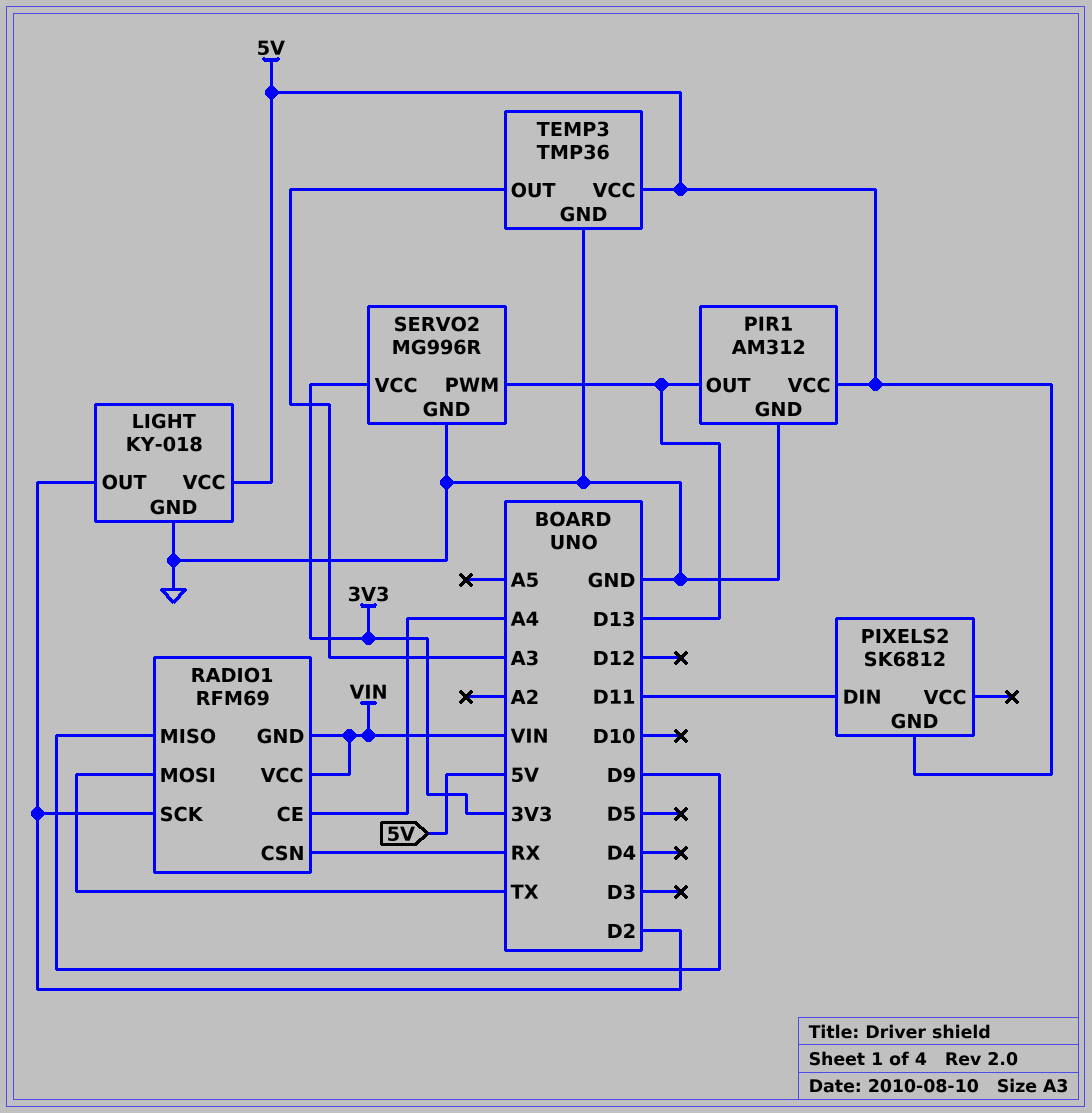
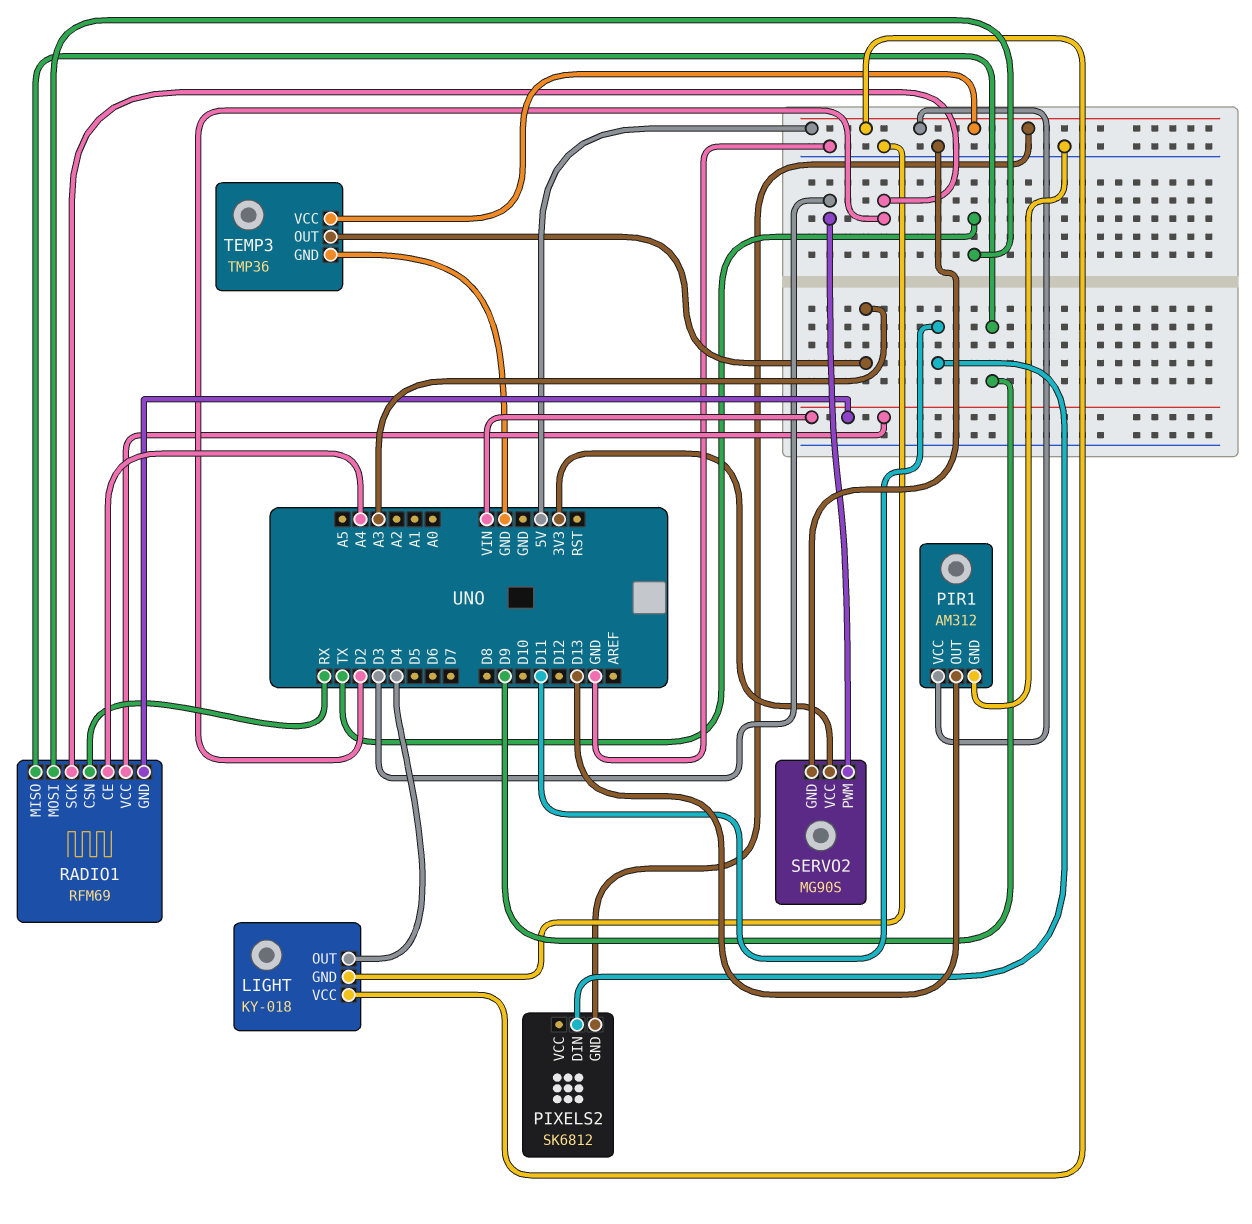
LIGHT pin OUT: D2 -> D4
SERVO2: MG996R -> MG90S
SERVO2 pin PWM: D13 -> D3

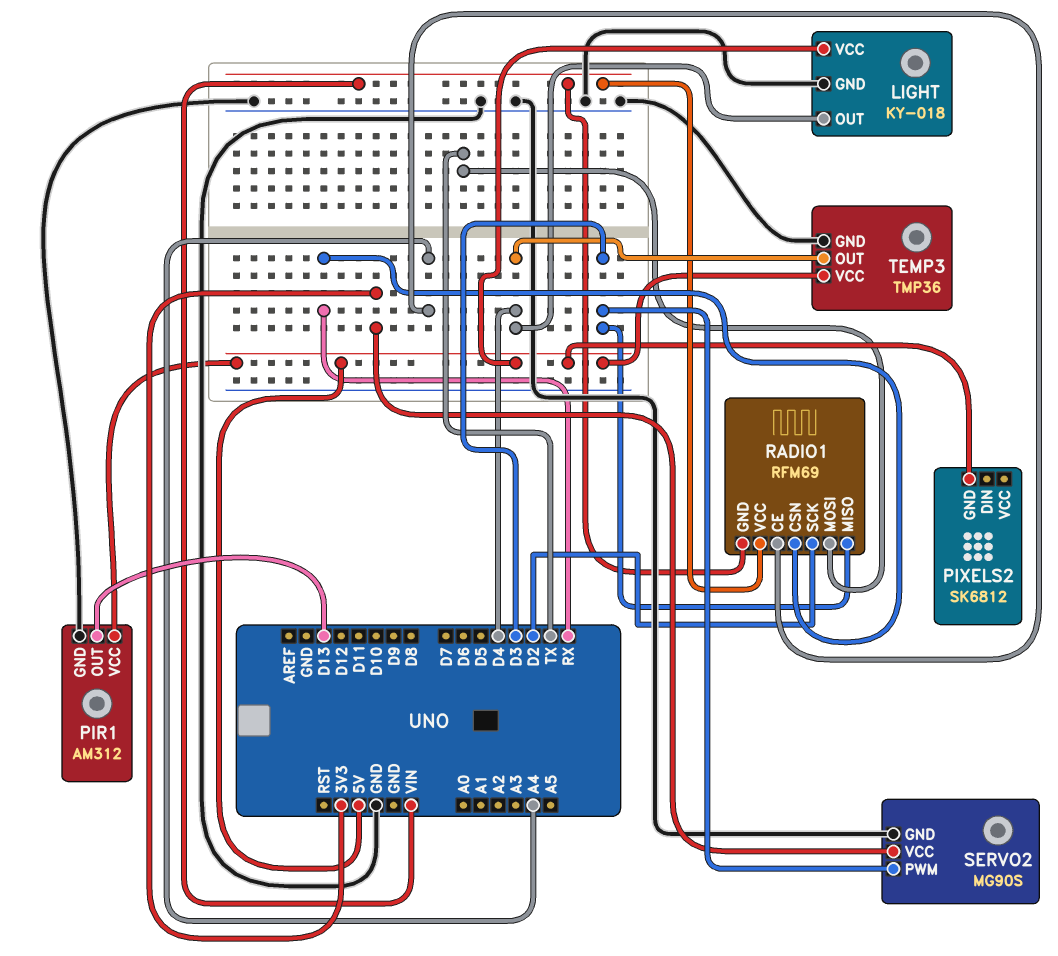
PIXELS2 pin DIN: D11 -> none
RADIO1 pin MISO: D9 -> D3
TEMP3 pin OUT: A3 -> D4

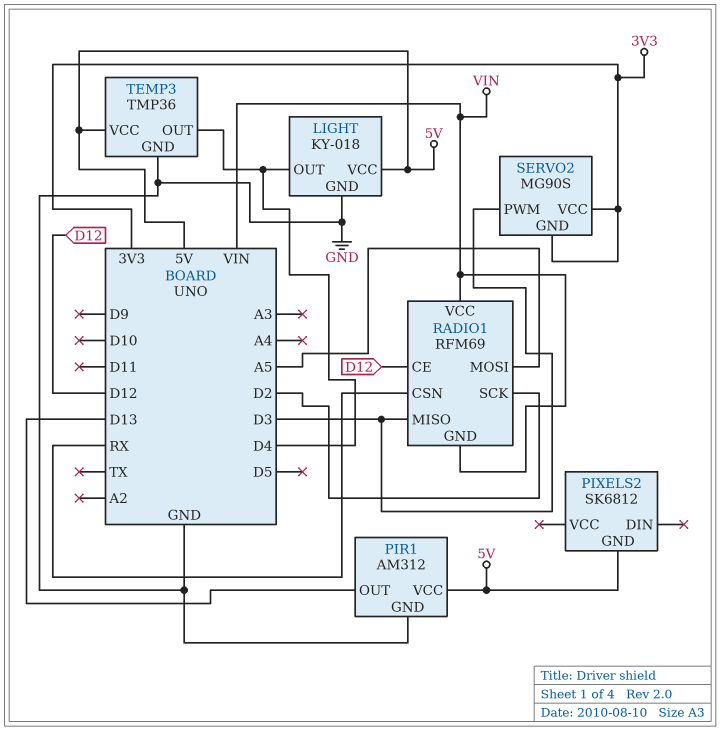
RADIO1 pin CE: A4 -> D12
RADIO1 pin MOSI: TX -> A5
SERVO2 pin GND: GND -> 3V3

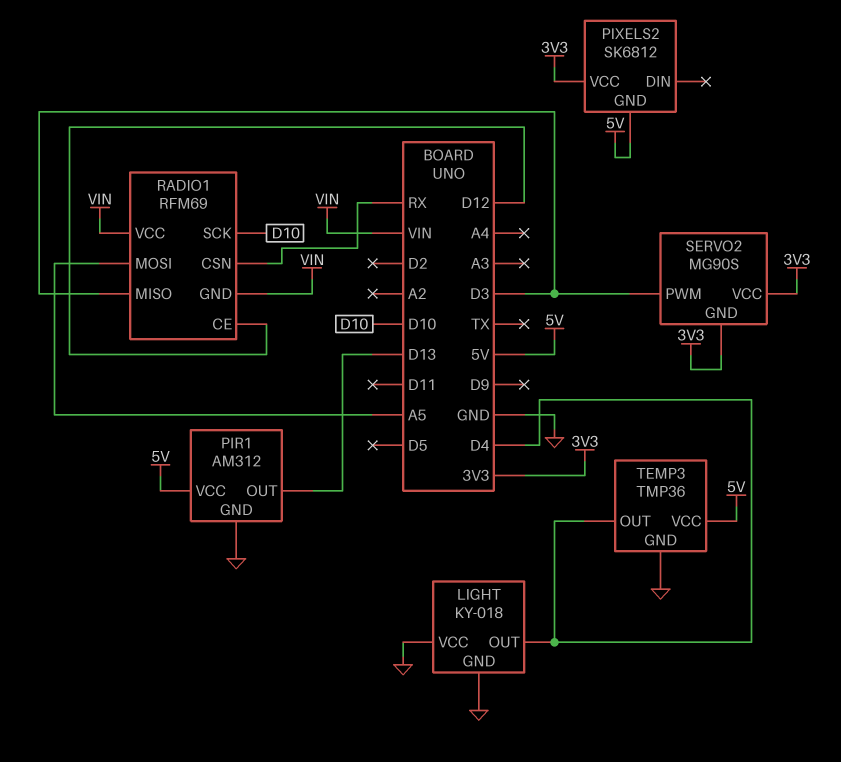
LIGHT pin VCC: 5V -> GND
PIXELS2 pin VCC: none -> 3V3
RADIO1 pin SCK: D2 -> D10

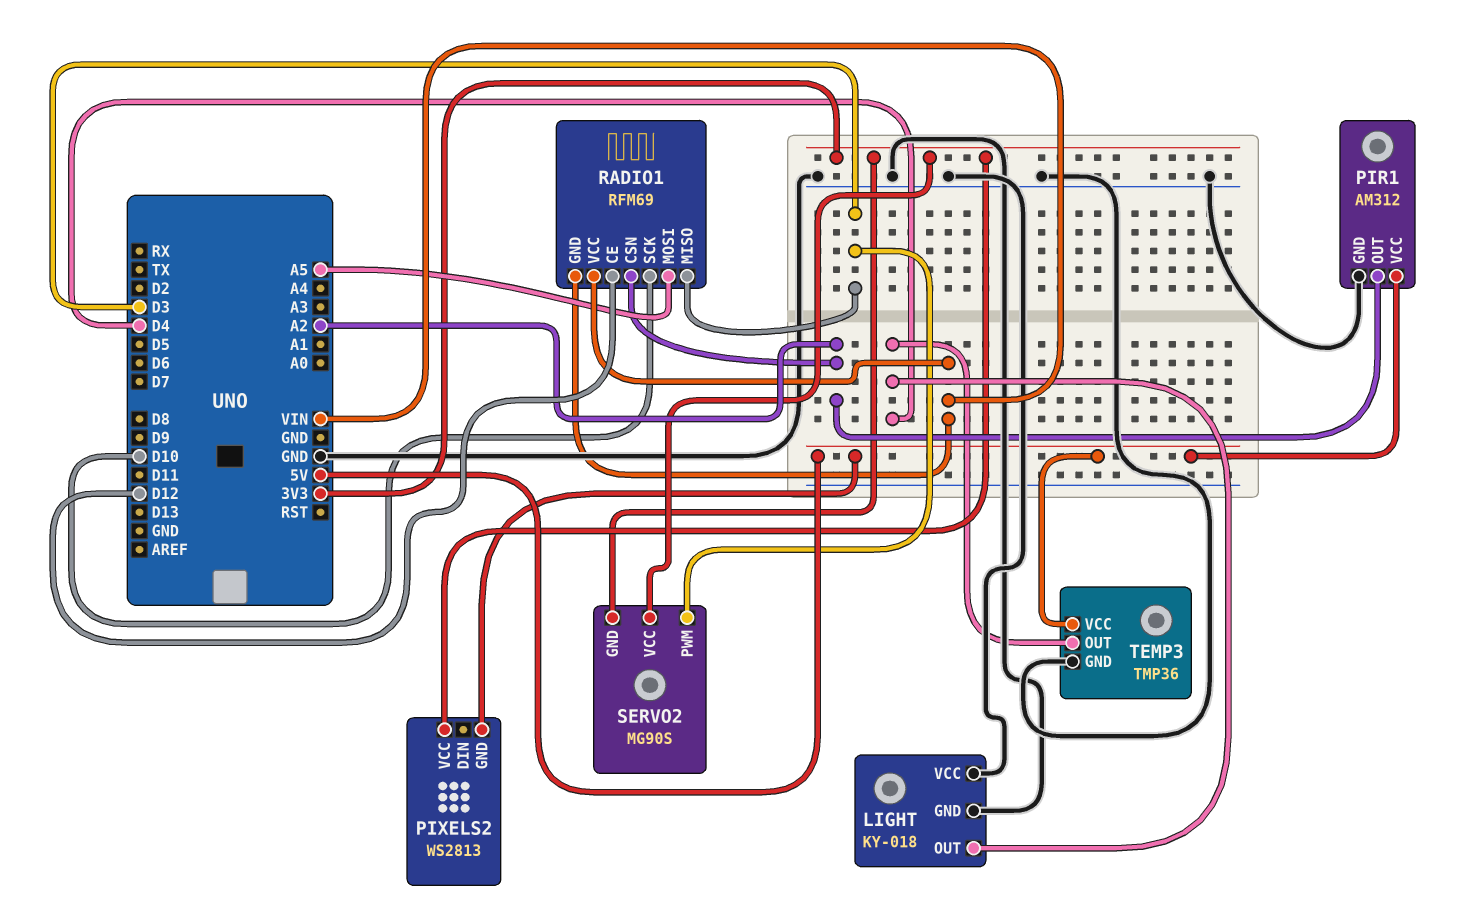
PIR1 pin OUT: D13 -> A2
PIXELS2: SK6812 -> WS2813
RADIO1 pin CSN: RX -> A2

